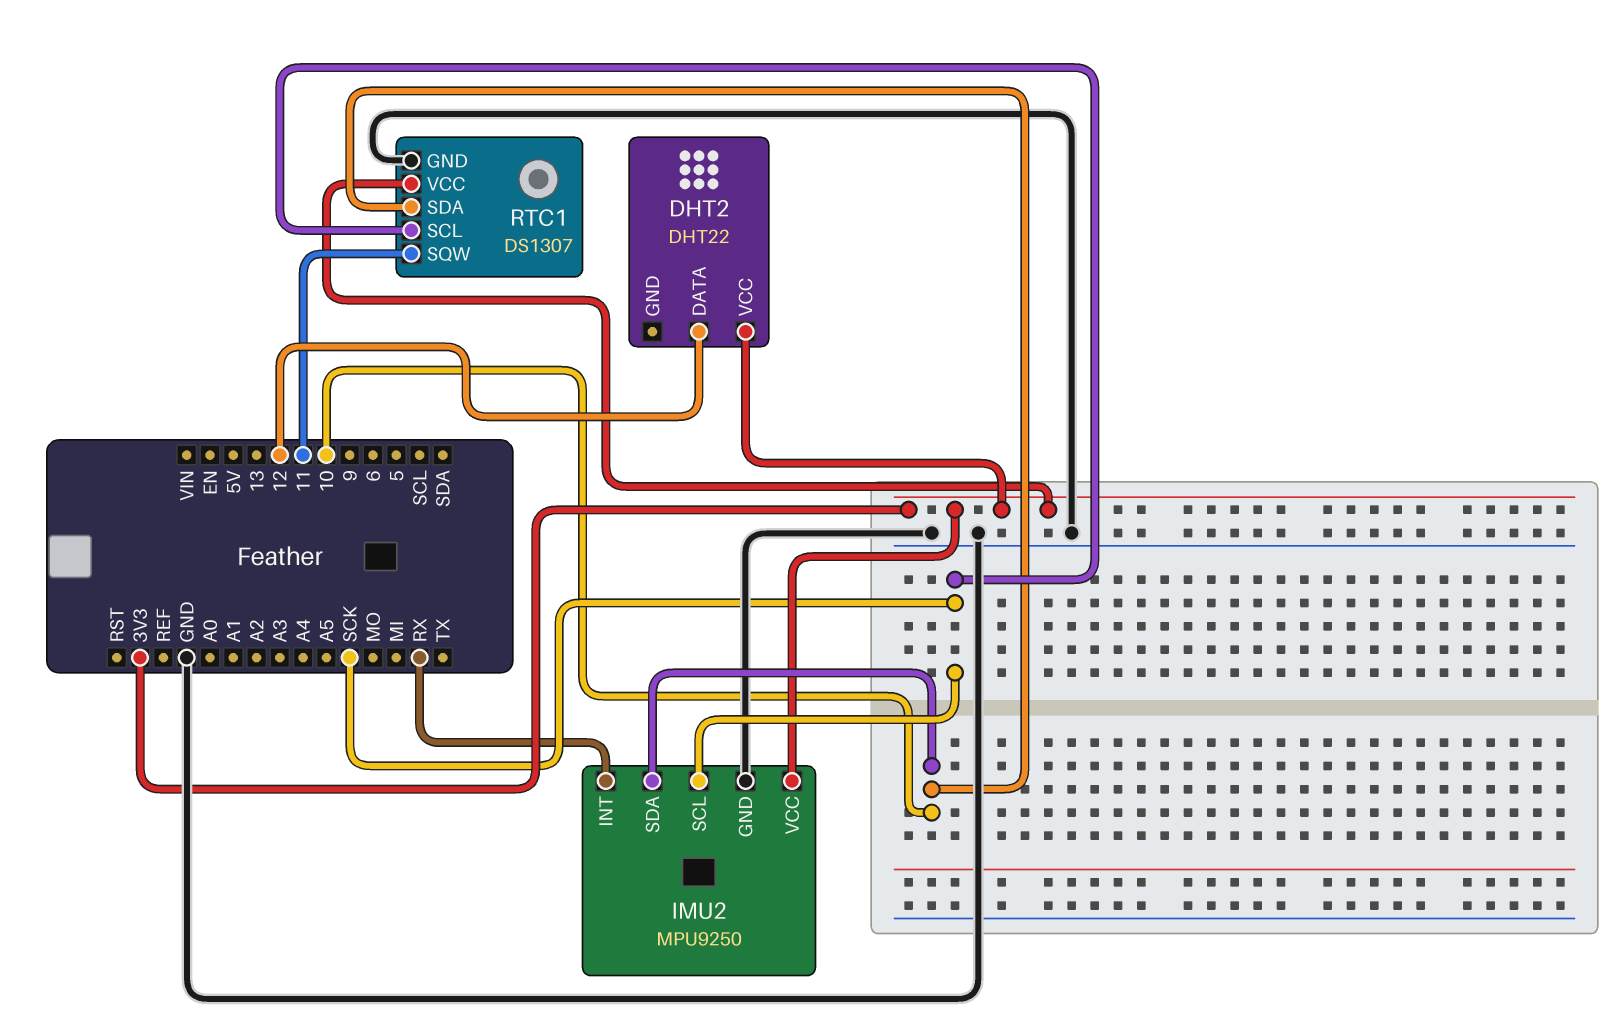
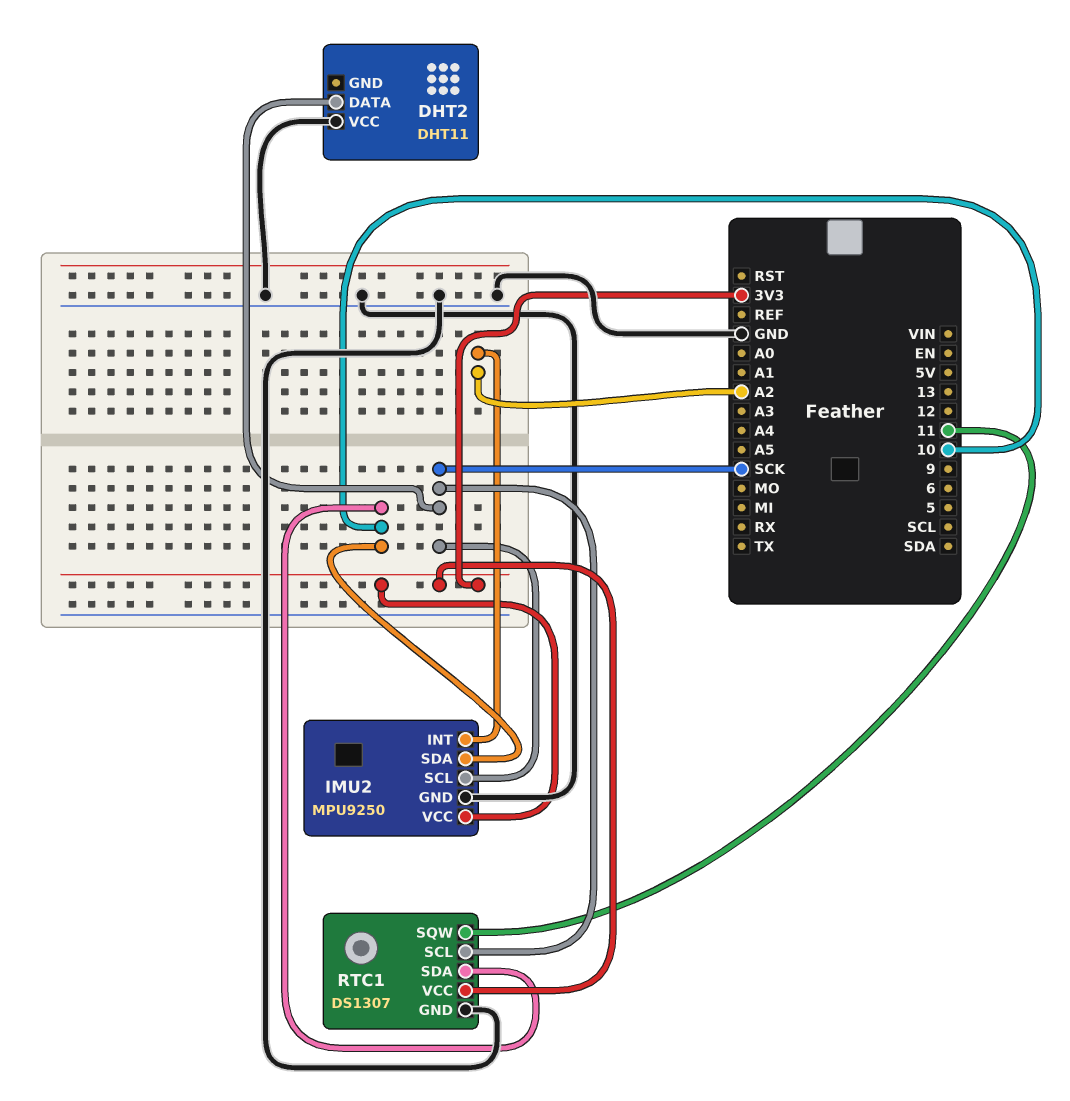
DHT2: DHT22 -> DHT11
DHT2 pin DATA: 12 -> SCK
DHT2 pin VCC: 3V3 -> GND
IMU2 pin INT: RX -> A2

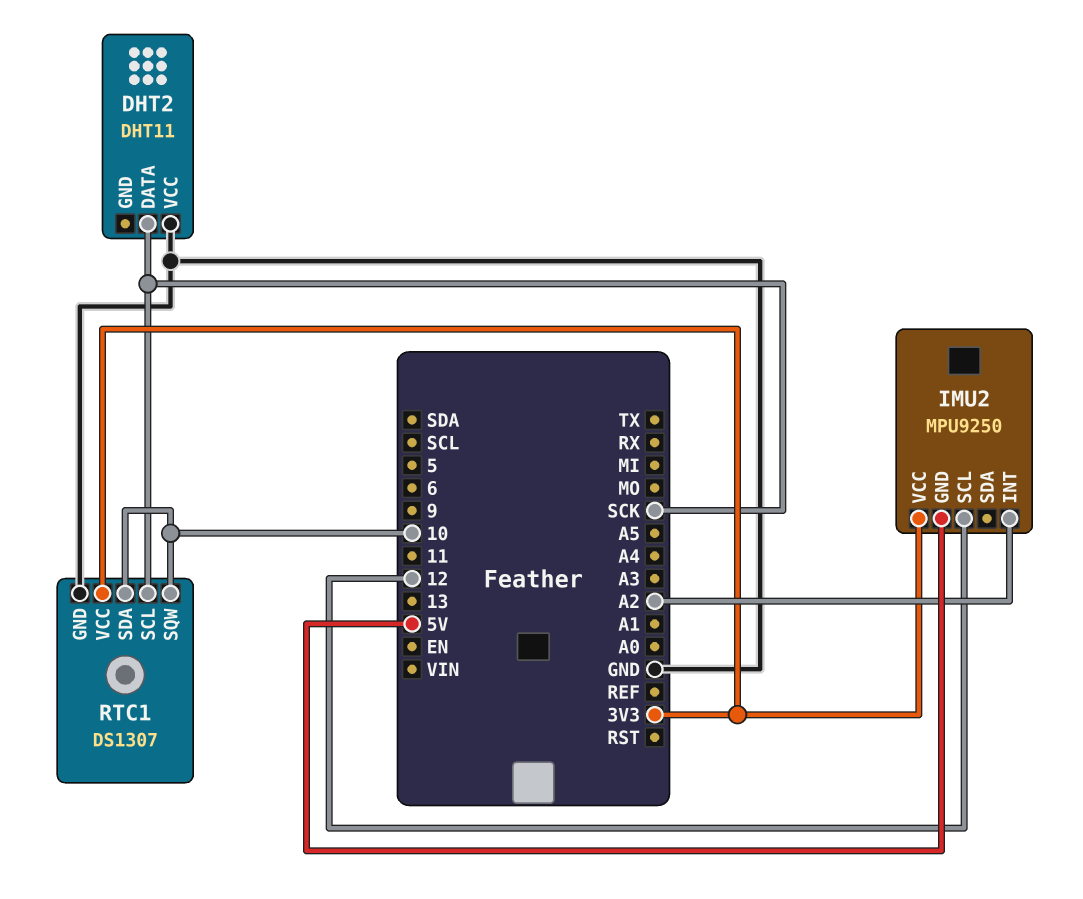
IMU2 pin GND: GND -> 5V
IMU2 pin SCL: SCK -> 12
IMU2 pin SDA: 10 -> none
RTC1 pin SQW: 11 -> 10

